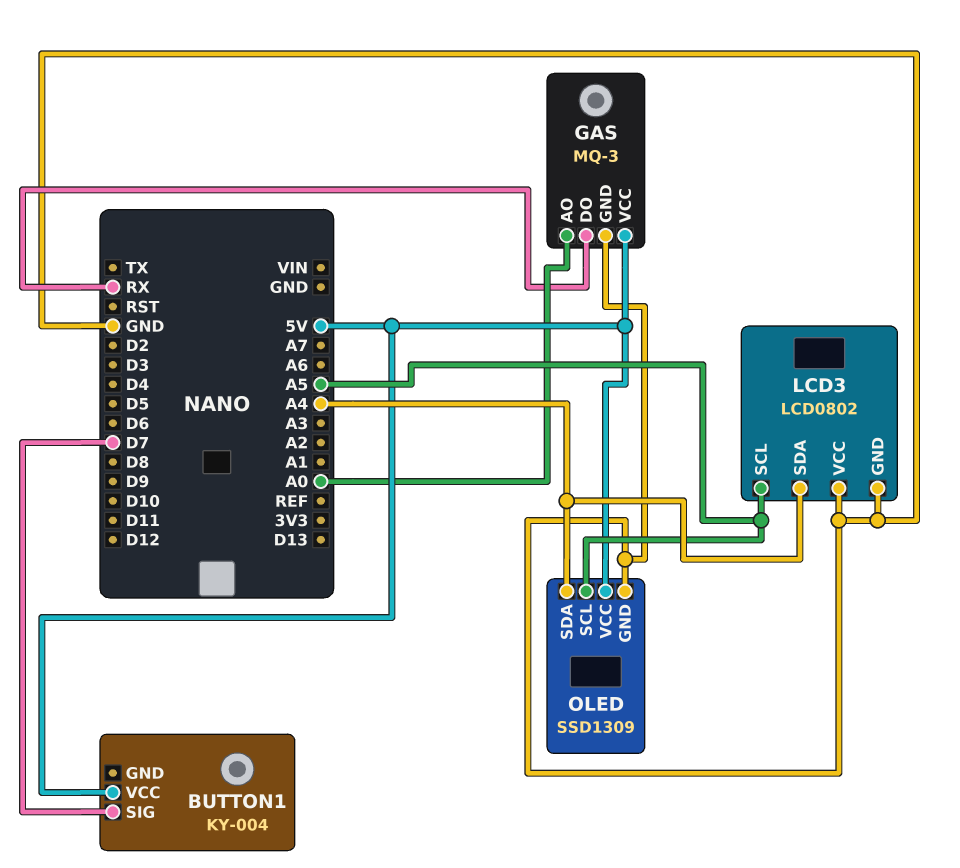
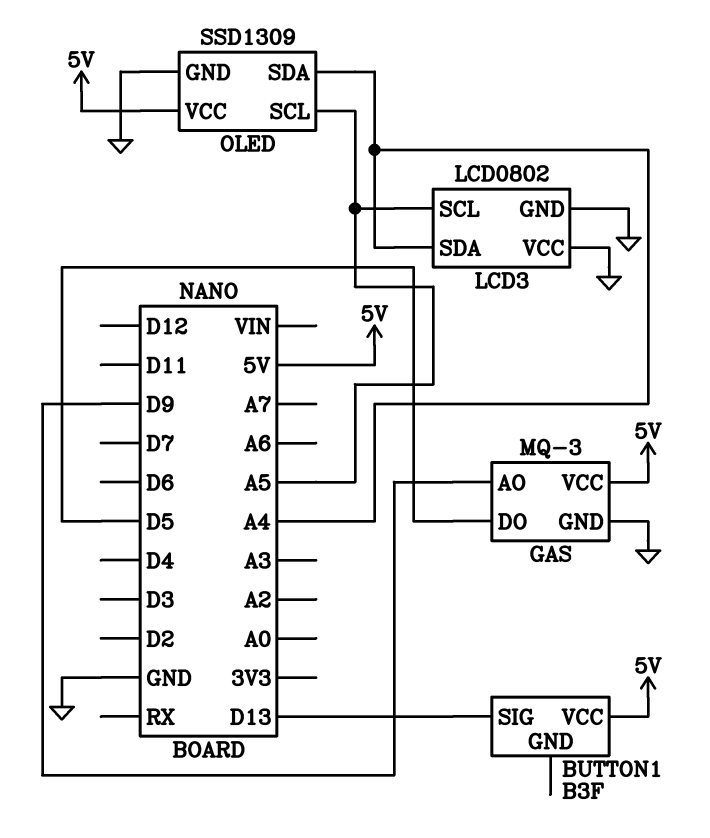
BUTTON1: KY-004 -> B3F
BUTTON1 pin SIG: D7 -> D13
GAS pin AO: A0 -> D9
GAS pin DO: RX -> D5

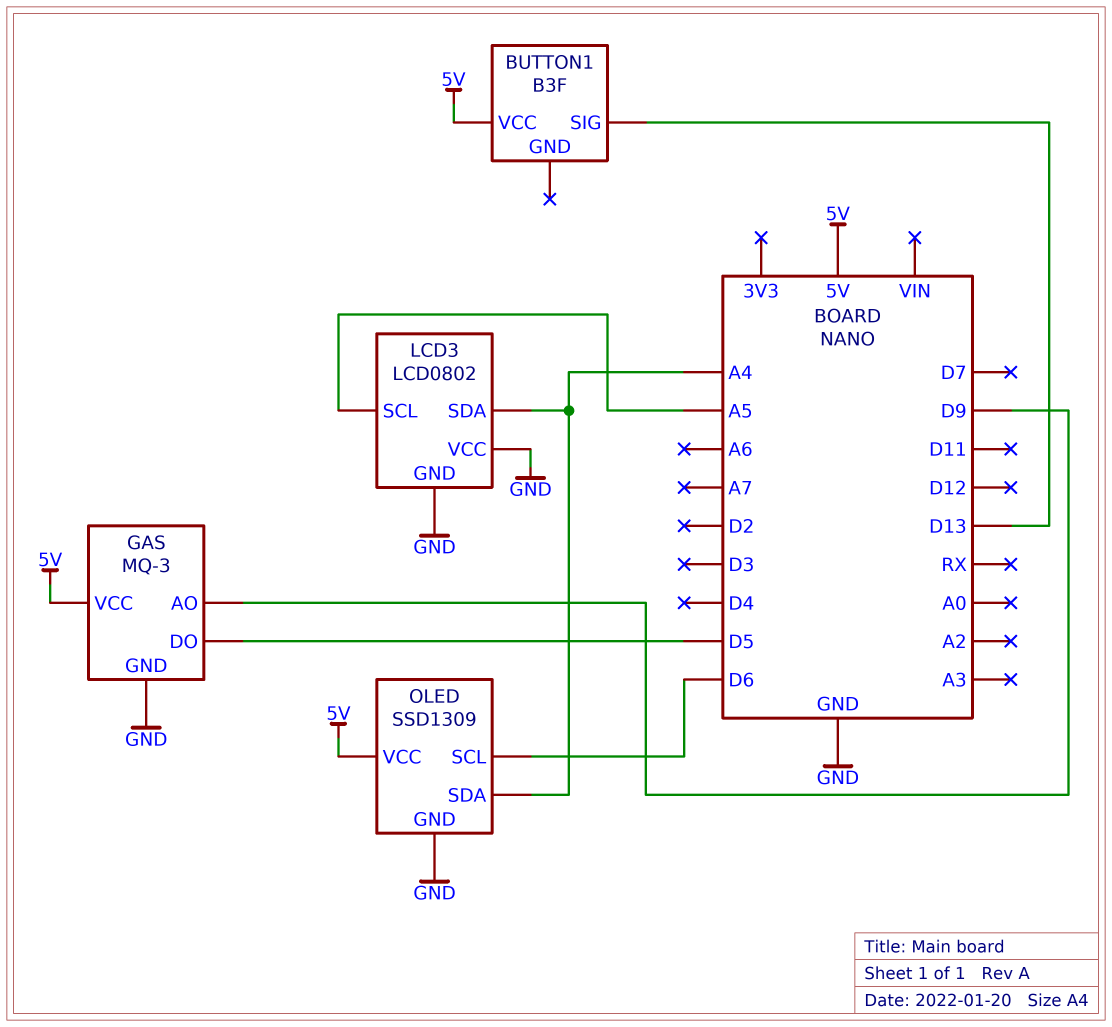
OLED pin SCL: A5 -> D6

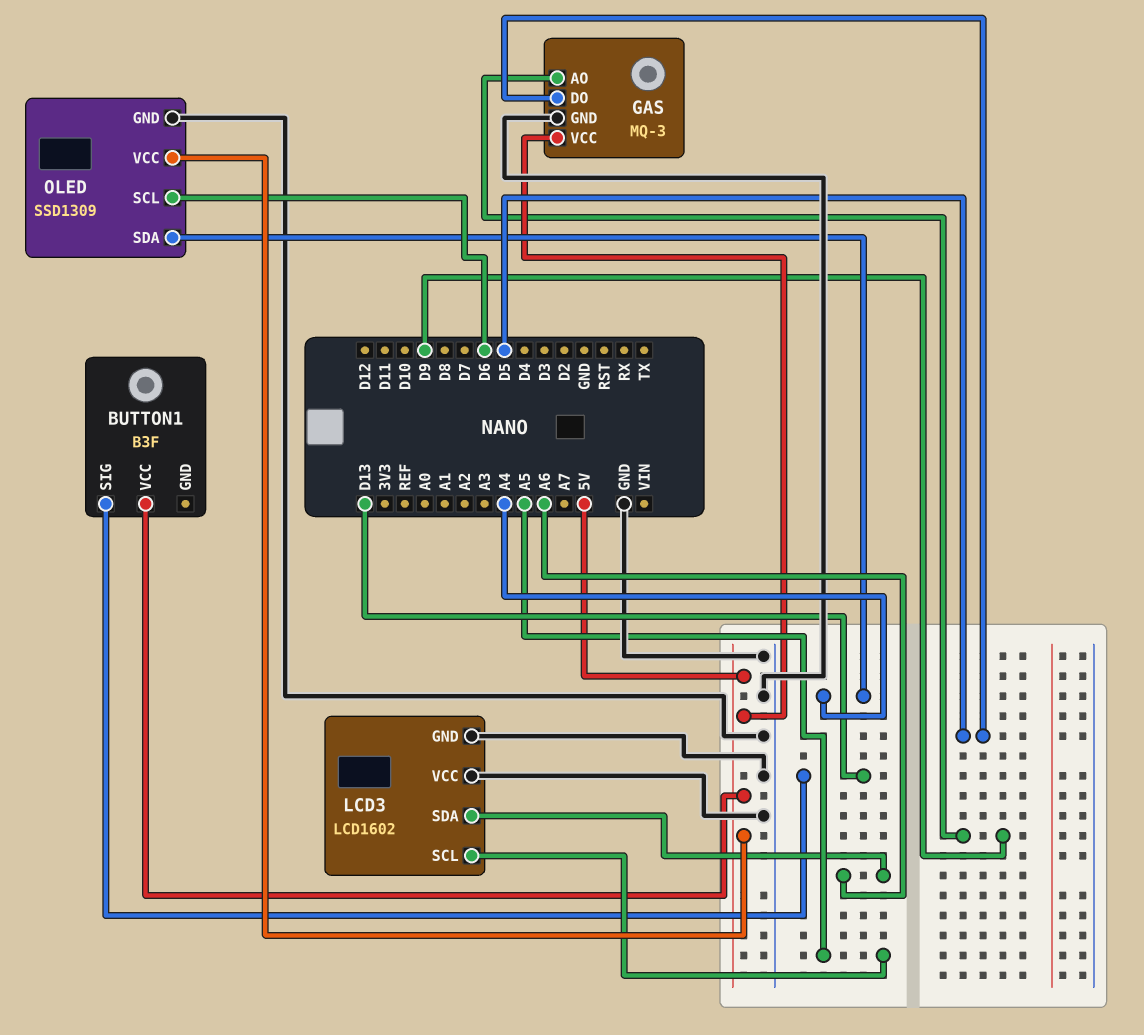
LCD3: LCD0802 -> LCD1602
LCD3 pin SDA: A4 -> A6

